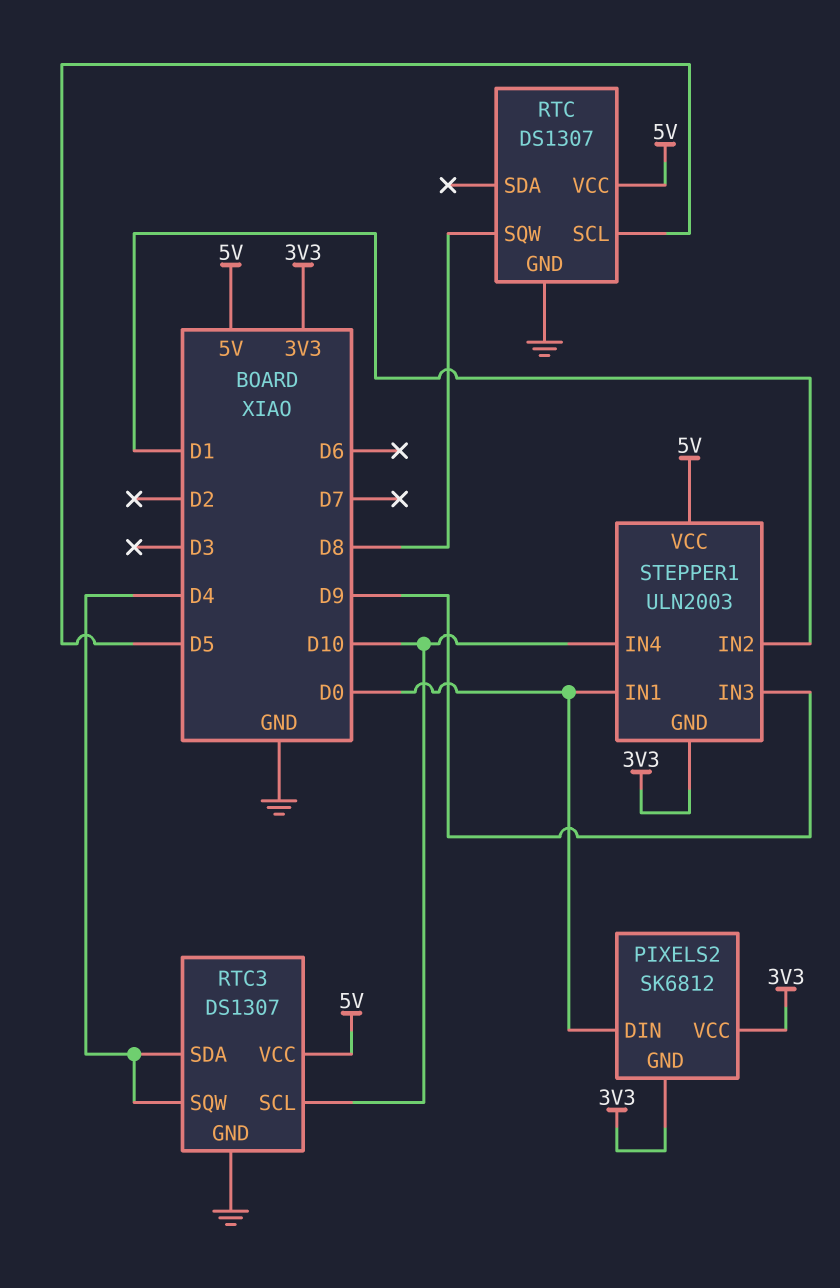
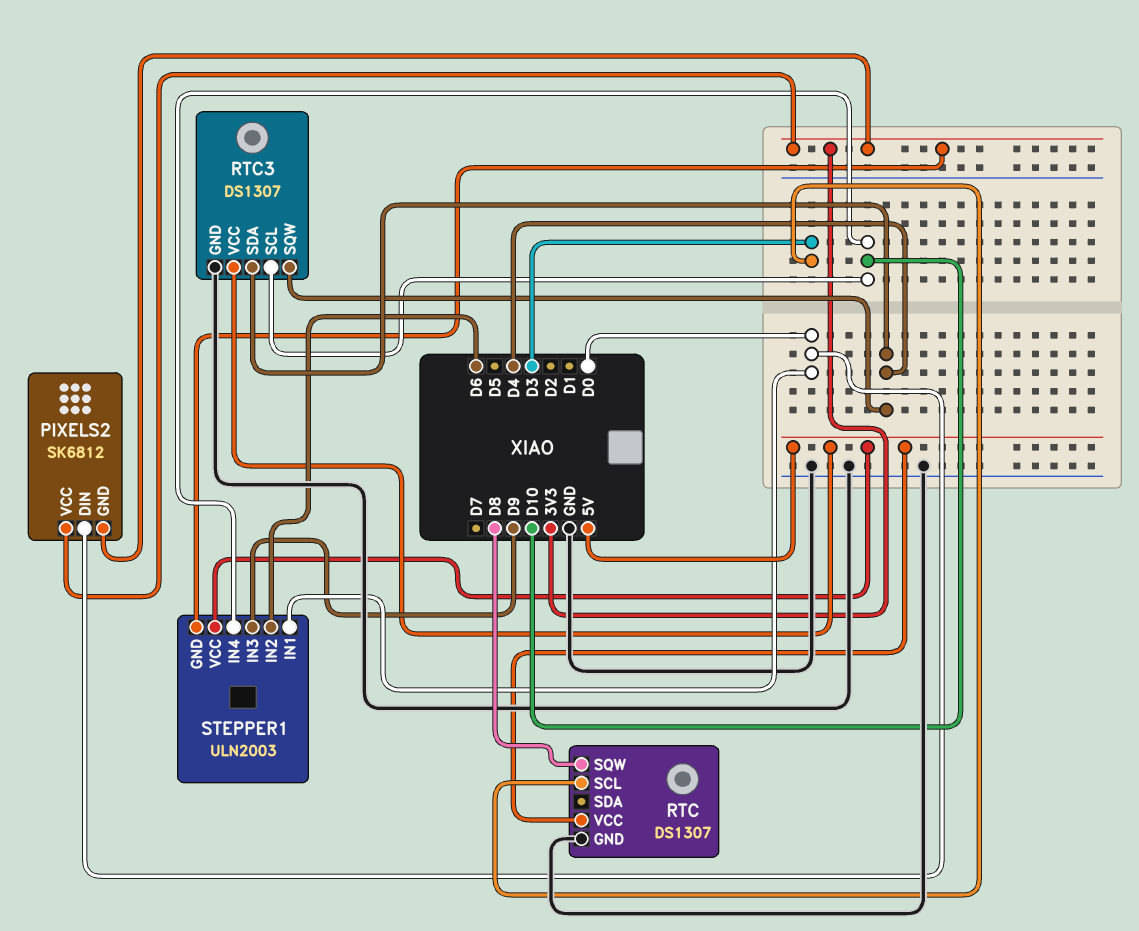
RTC pin SCL: D5 -> D3
STEPPER1 pin IN2: D1 -> D6

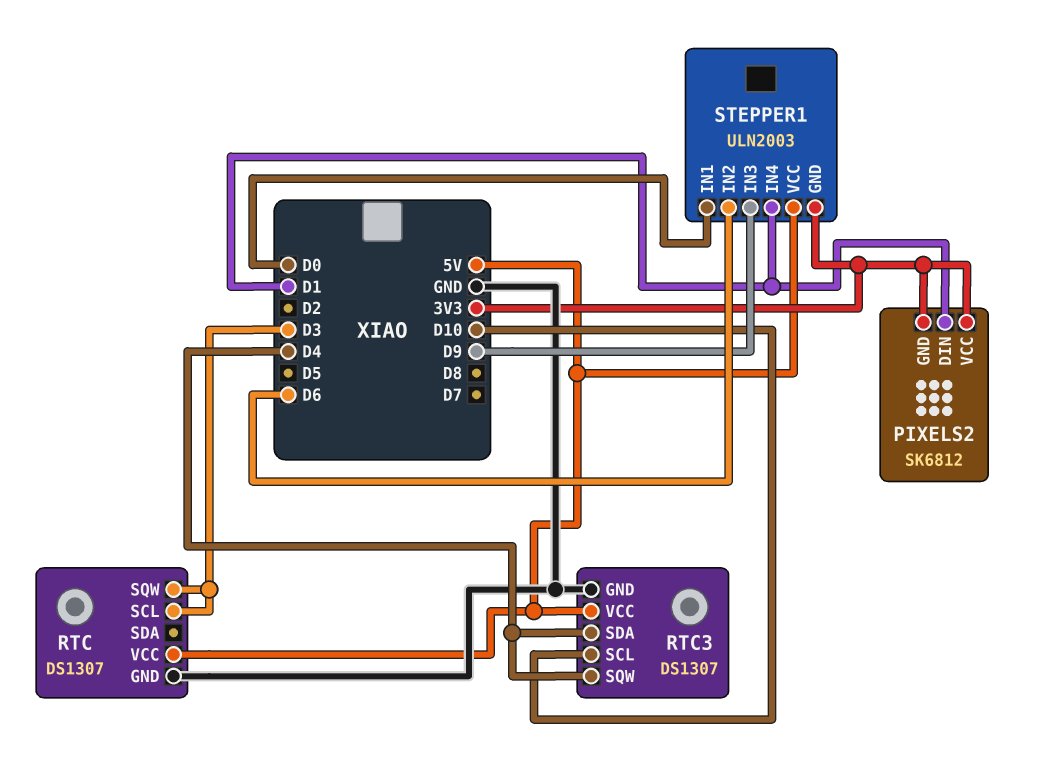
PIXELS2 pin DIN: D0 -> D1
RTC pin SQW: D8 -> D3
STEPPER1 pin IN4: D10 -> D1

